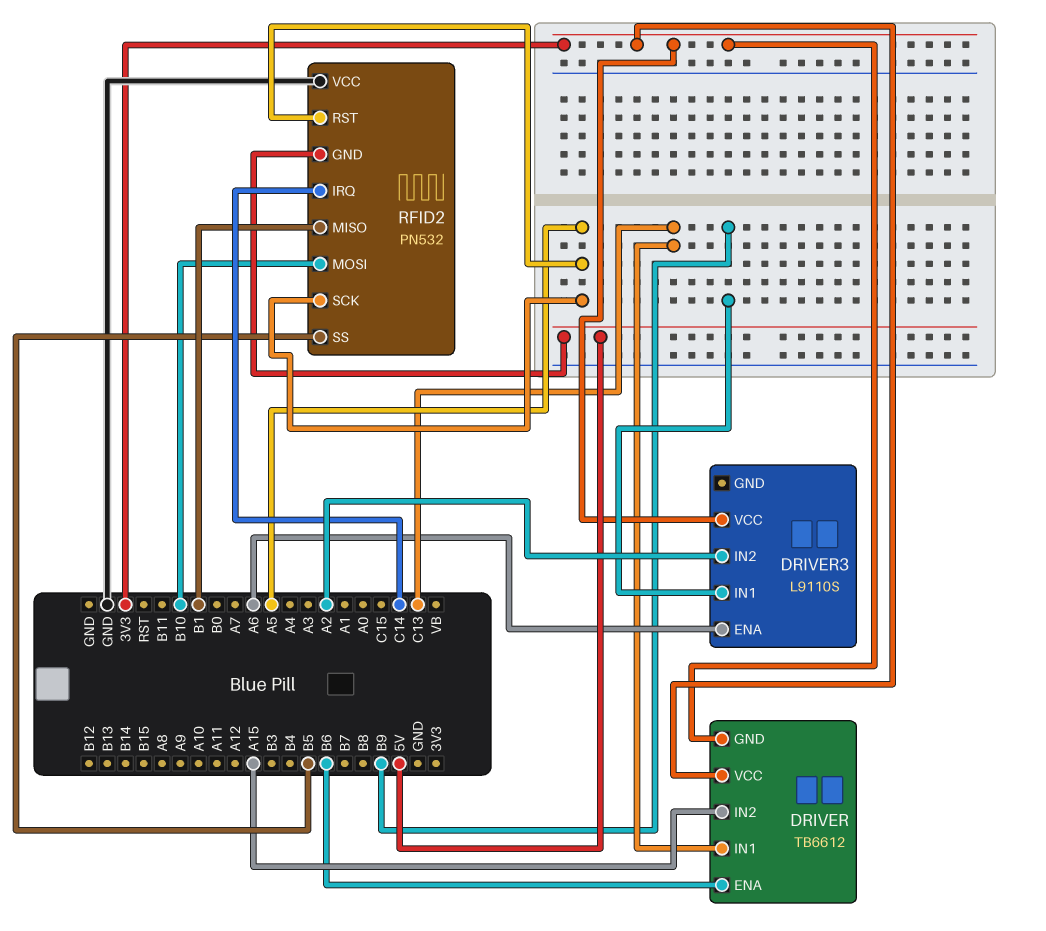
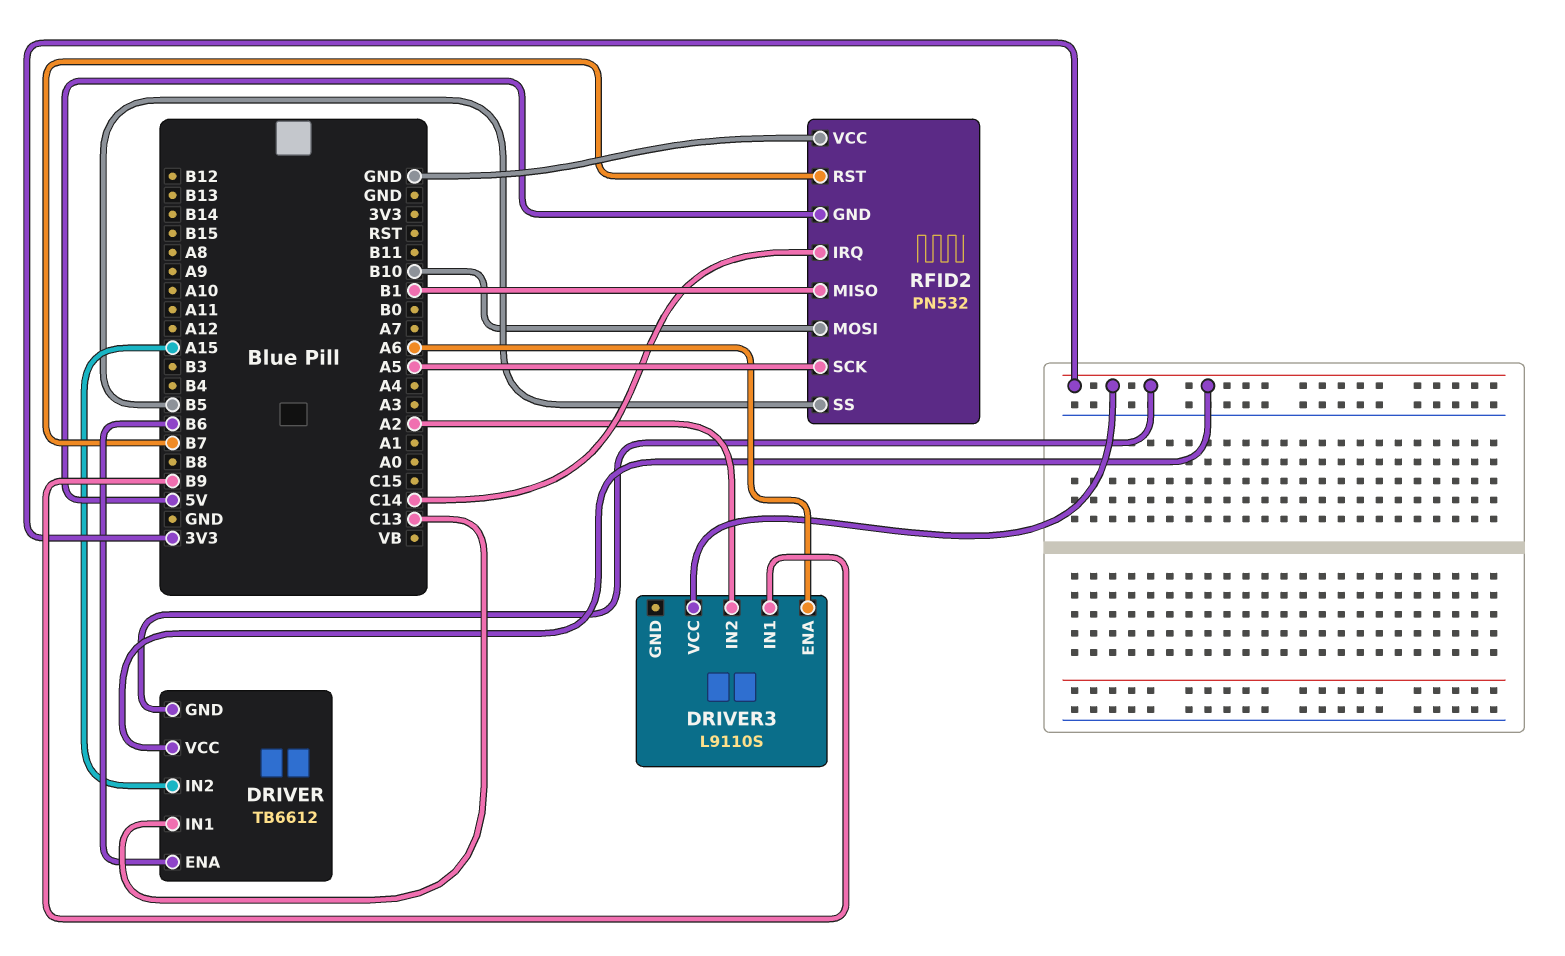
RFID2 pin RST: A5 -> B7

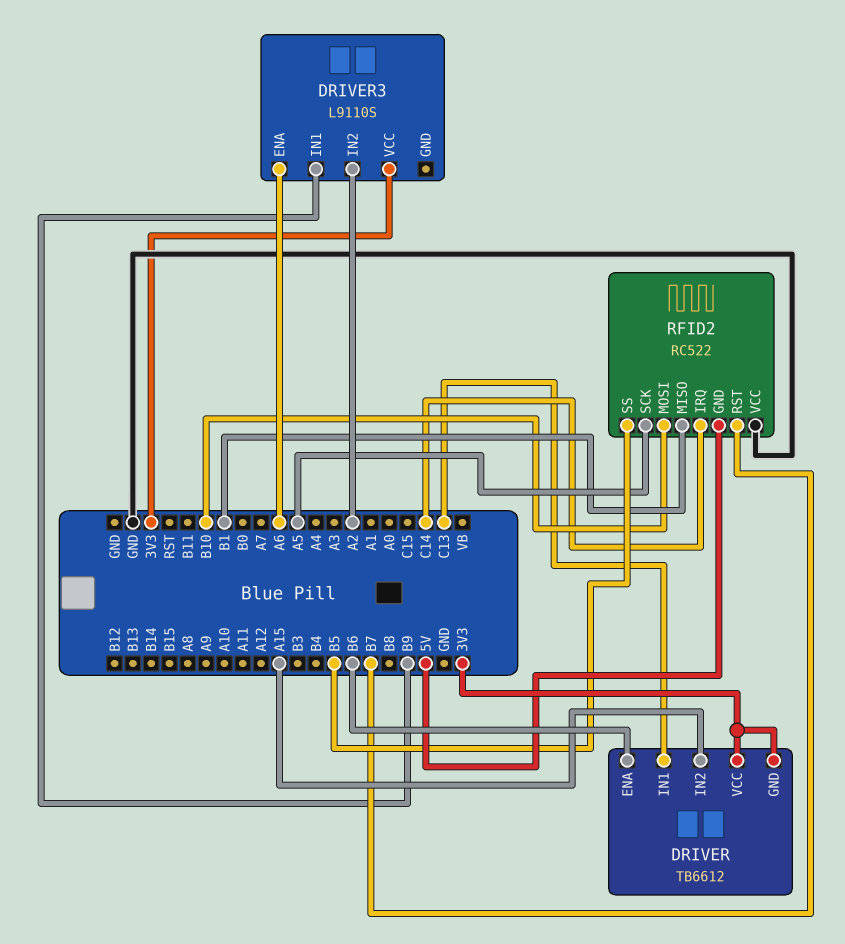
RFID2: PN532 -> RC522

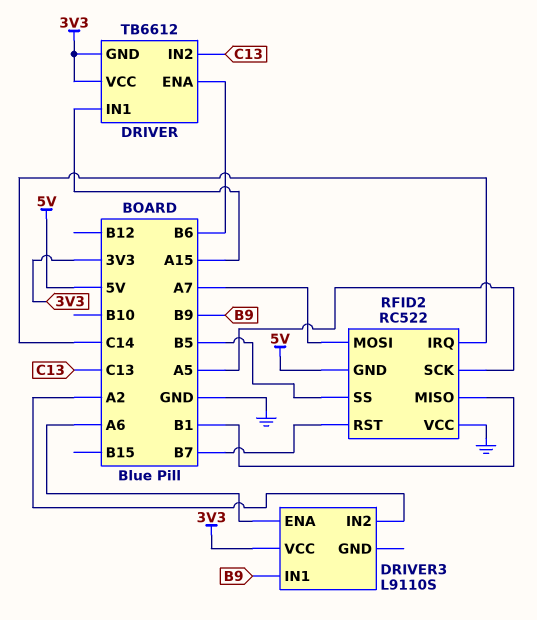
DRIVER pin IN1: C13 -> A15
DRIVER pin IN2: A15 -> C13
RFID2 pin MOSI: B10 -> A7

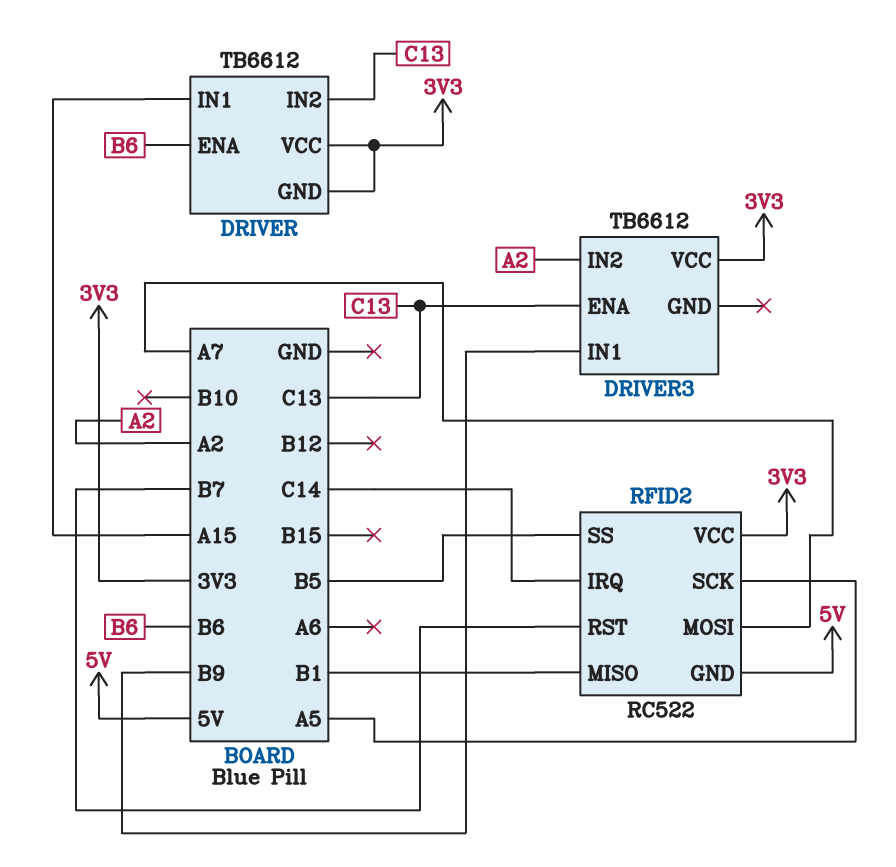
DRIVER3: L9110S -> TB6612
DRIVER3 pin ENA: A6 -> C13
RFID2 pin VCC: GND -> 3V3

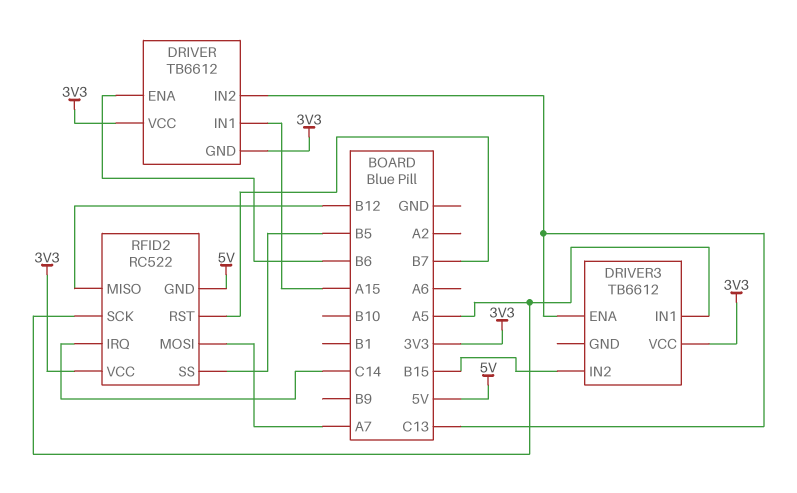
DRIVER3 pin IN1: B9 -> A5
DRIVER3 pin IN2: A2 -> B15
RFID2 pin MISO: B1 -> B12

